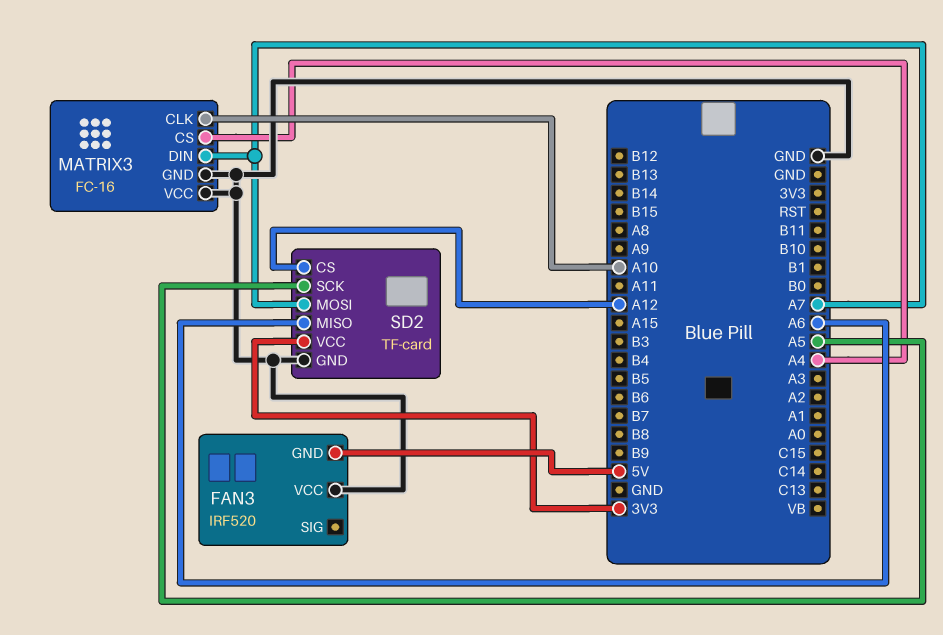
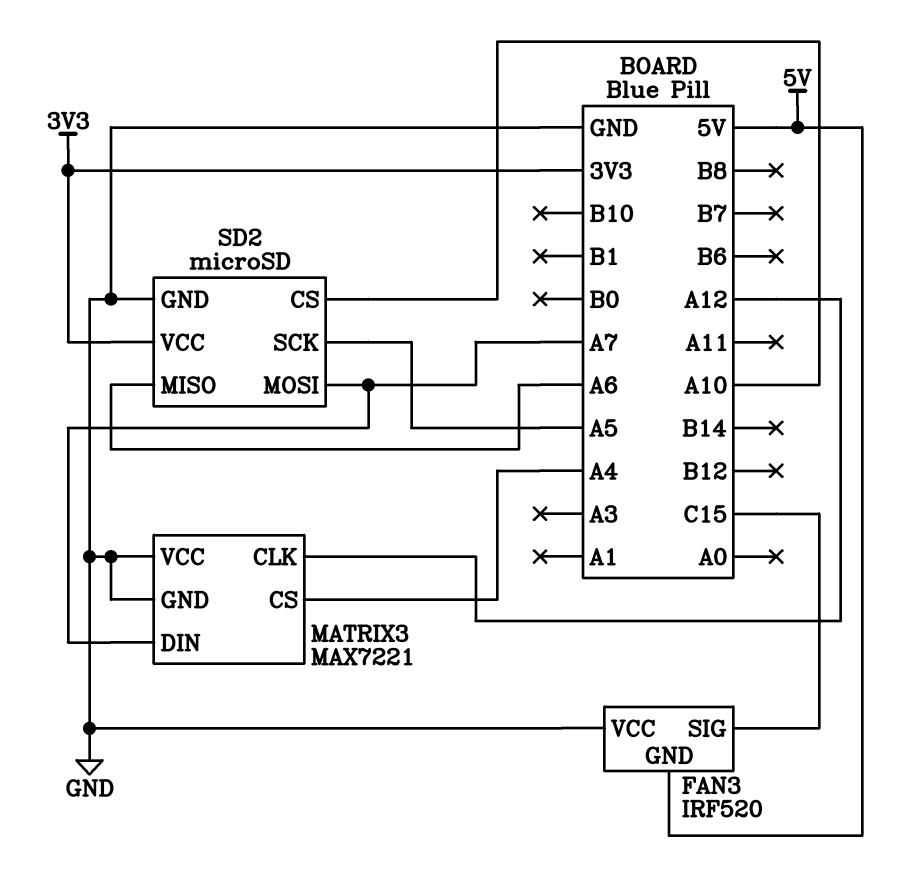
FAN3 pin SIG: none -> C15
MATRIX3: FC-16 -> MAX7221
MATRIX3 pin CLK: A10 -> A12
SD2: TF-card -> microSD
SD2 pin CS: A12 -> A10

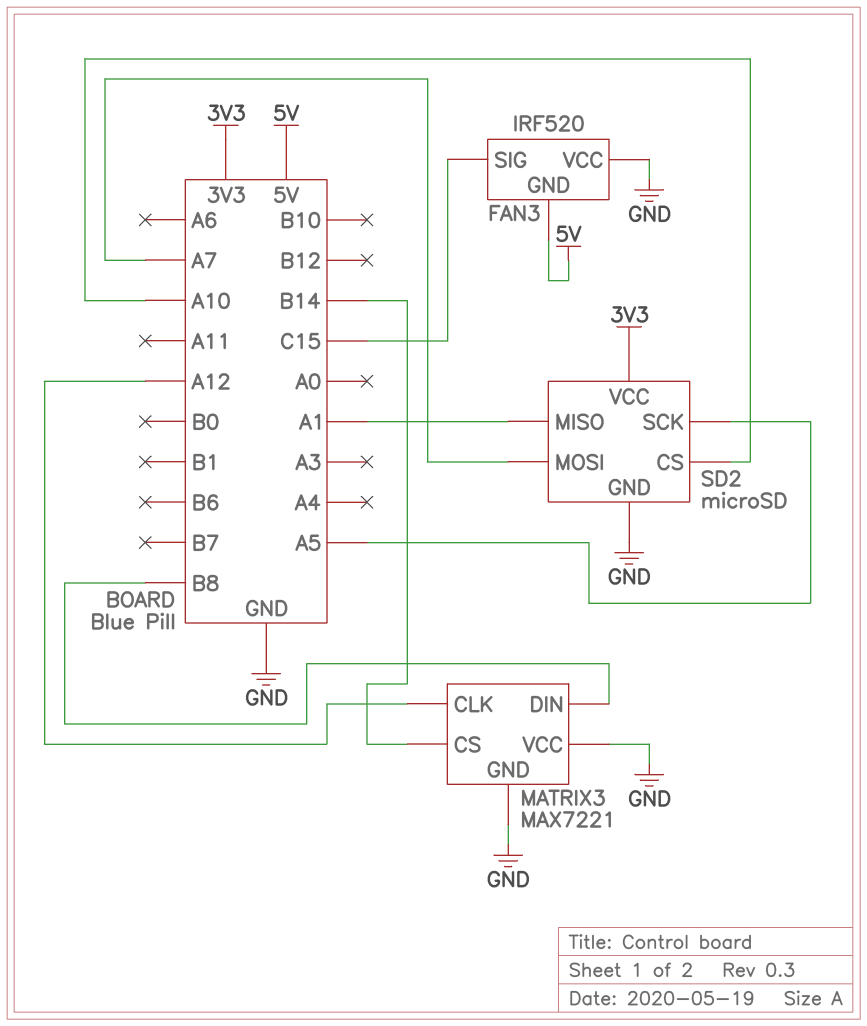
MATRIX3 pin CS: A4 -> B14
MATRIX3 pin DIN: A7 -> B8
SD2 pin MISO: A6 -> A1

